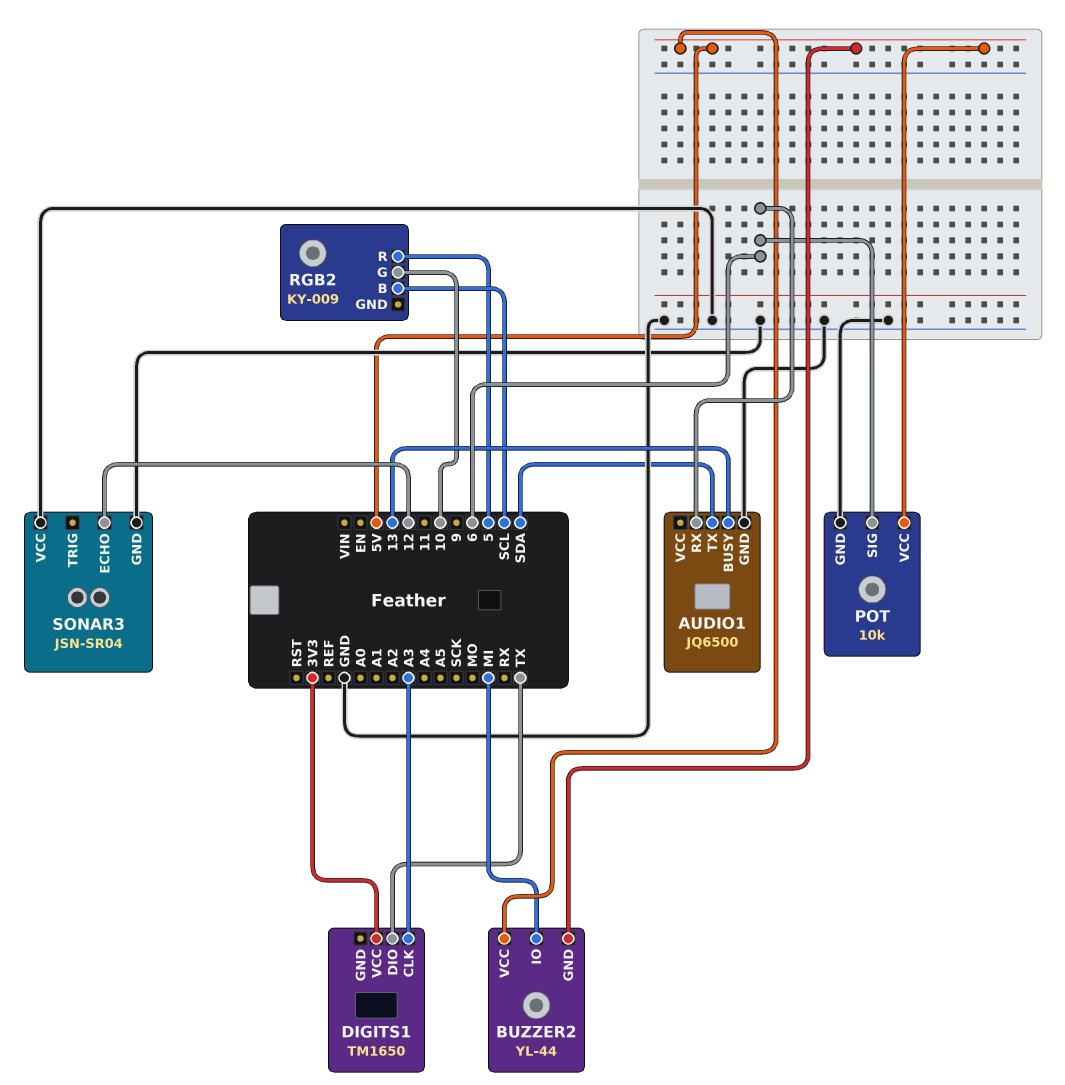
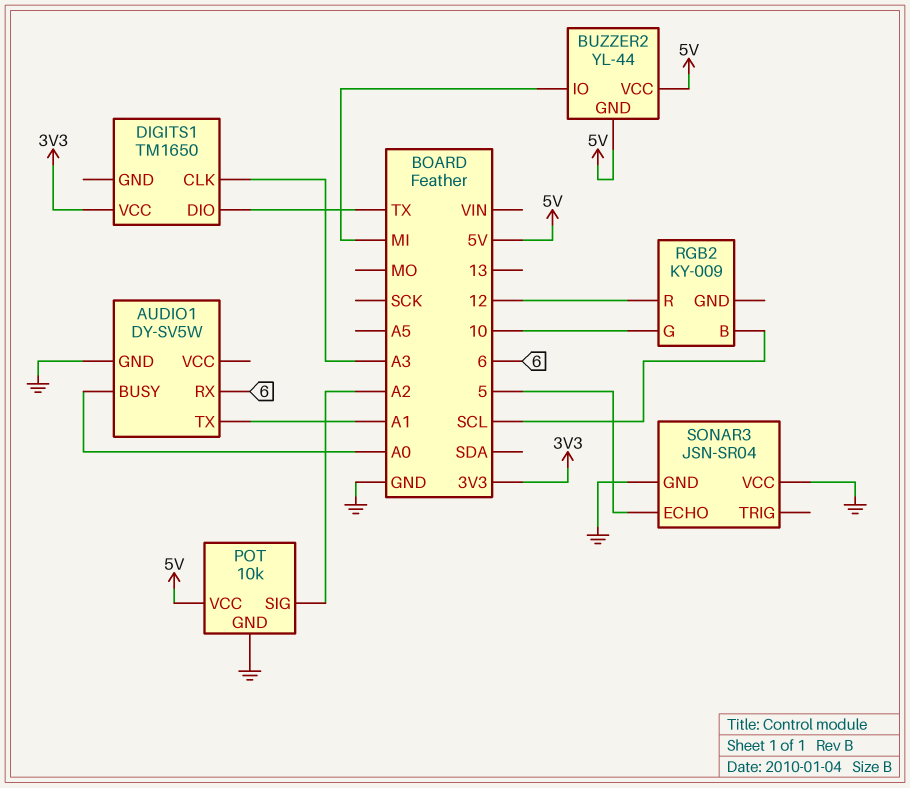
AUDIO1: JQ6500 -> DY-SV5W
AUDIO1 pin BUSY: 13 -> A0
AUDIO1 pin TX: SDA -> A1
POT pin SIG: 6 -> A2
RGB2 pin R: 5 -> 12
SONAR3 pin ECHO: 12 -> 5

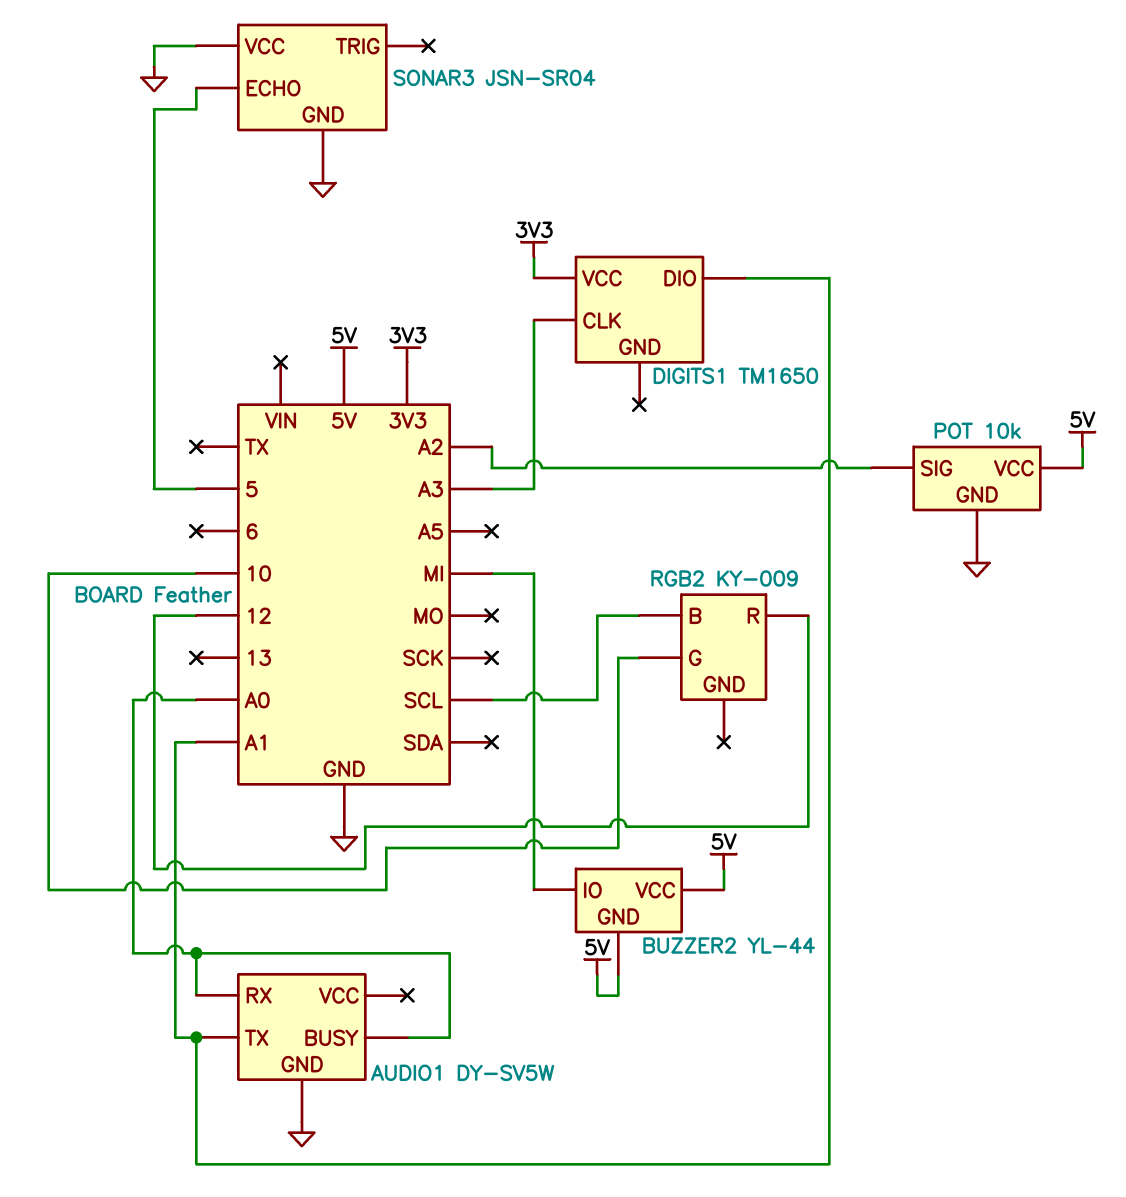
AUDIO1 pin RX: 6 -> A0
DIGITS1 pin DIO: TX -> A1

